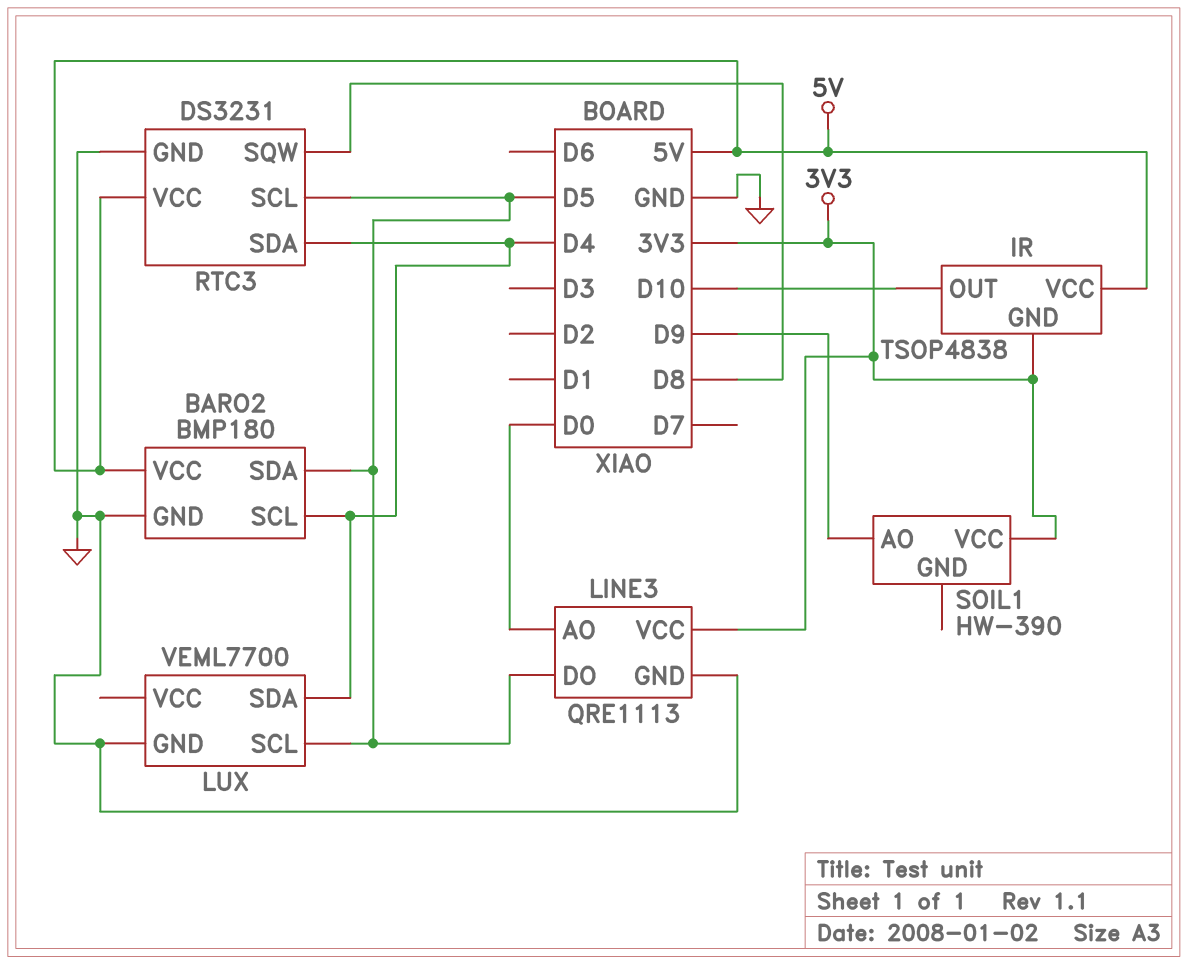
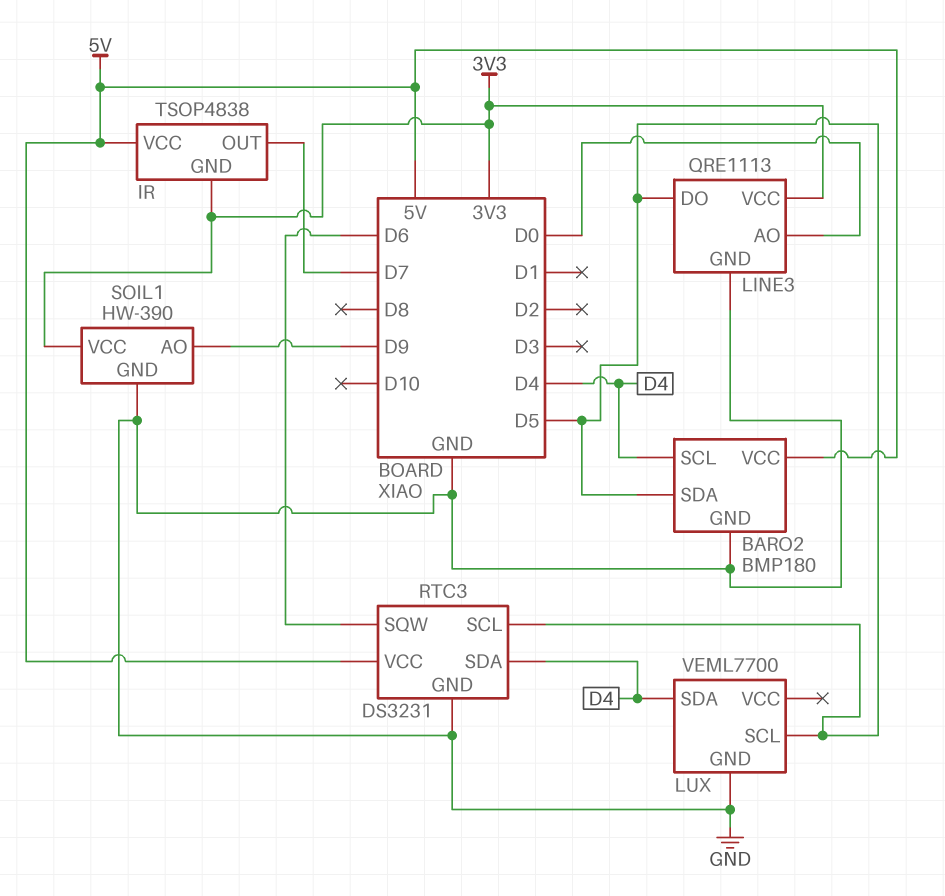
IR pin OUT: D10 -> D7
RTC3 pin SQW: D8 -> D6
SOIL1 pin GND: none -> GND

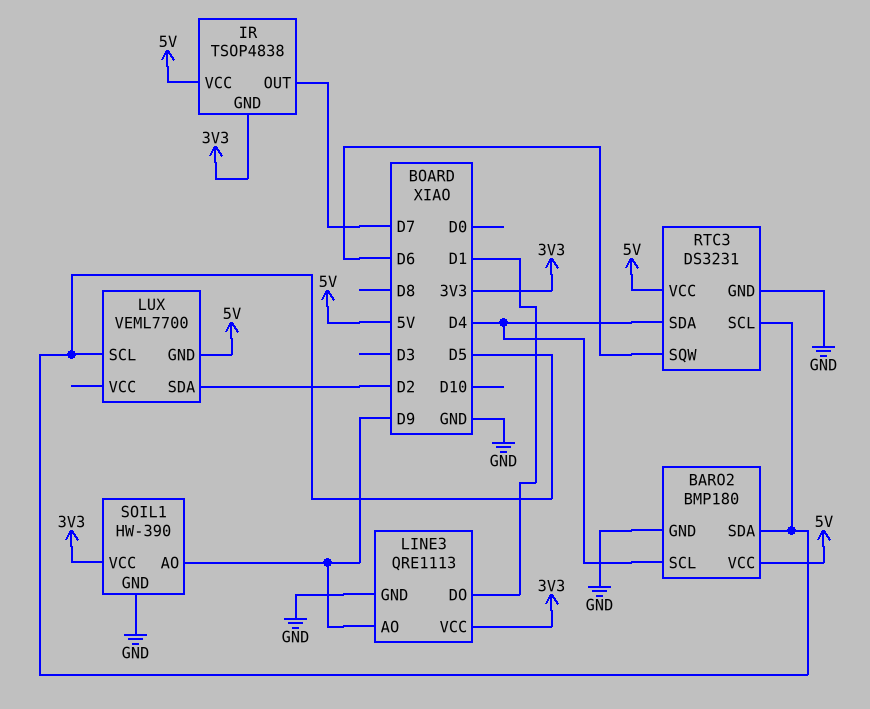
LINE3 pin AO: D0 -> D9
LINE3 pin DO: D5 -> D1
LUX pin GND: GND -> 5V
LUX pin SDA: D4 -> D2

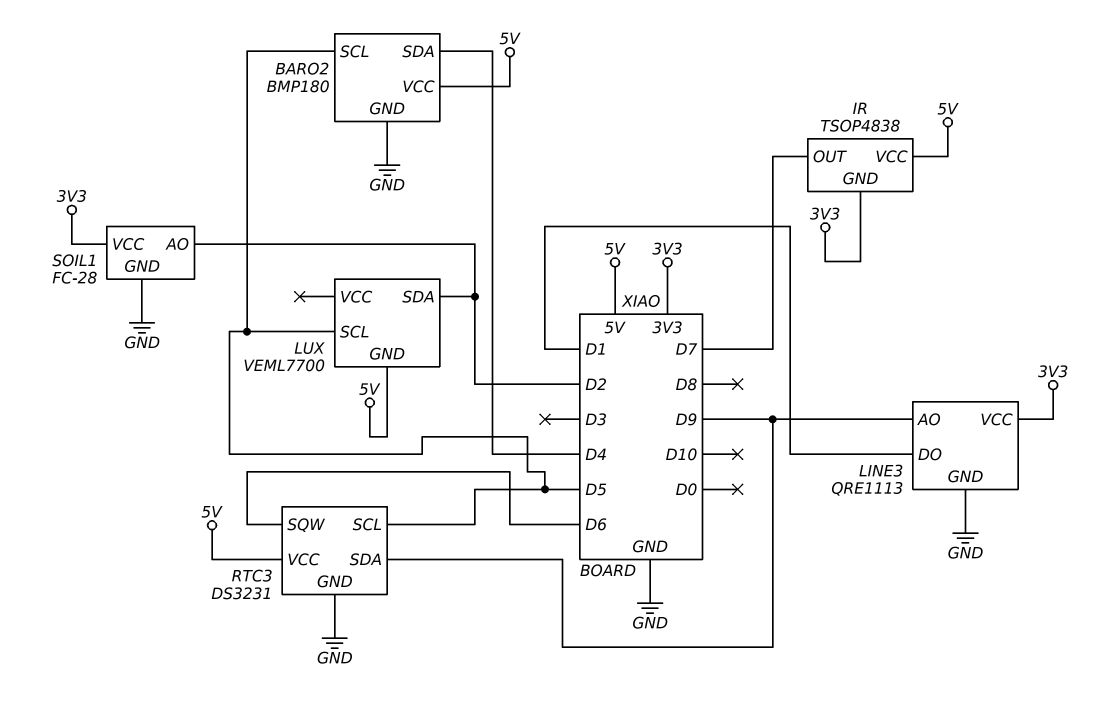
BARO2 pin SCL: D4 -> D5
BARO2 pin SDA: D5 -> D4
RTC3 pin SDA: D4 -> D9
SOIL1: HW-390 -> FC-28
SOIL1 pin AO: D9 -> D2

